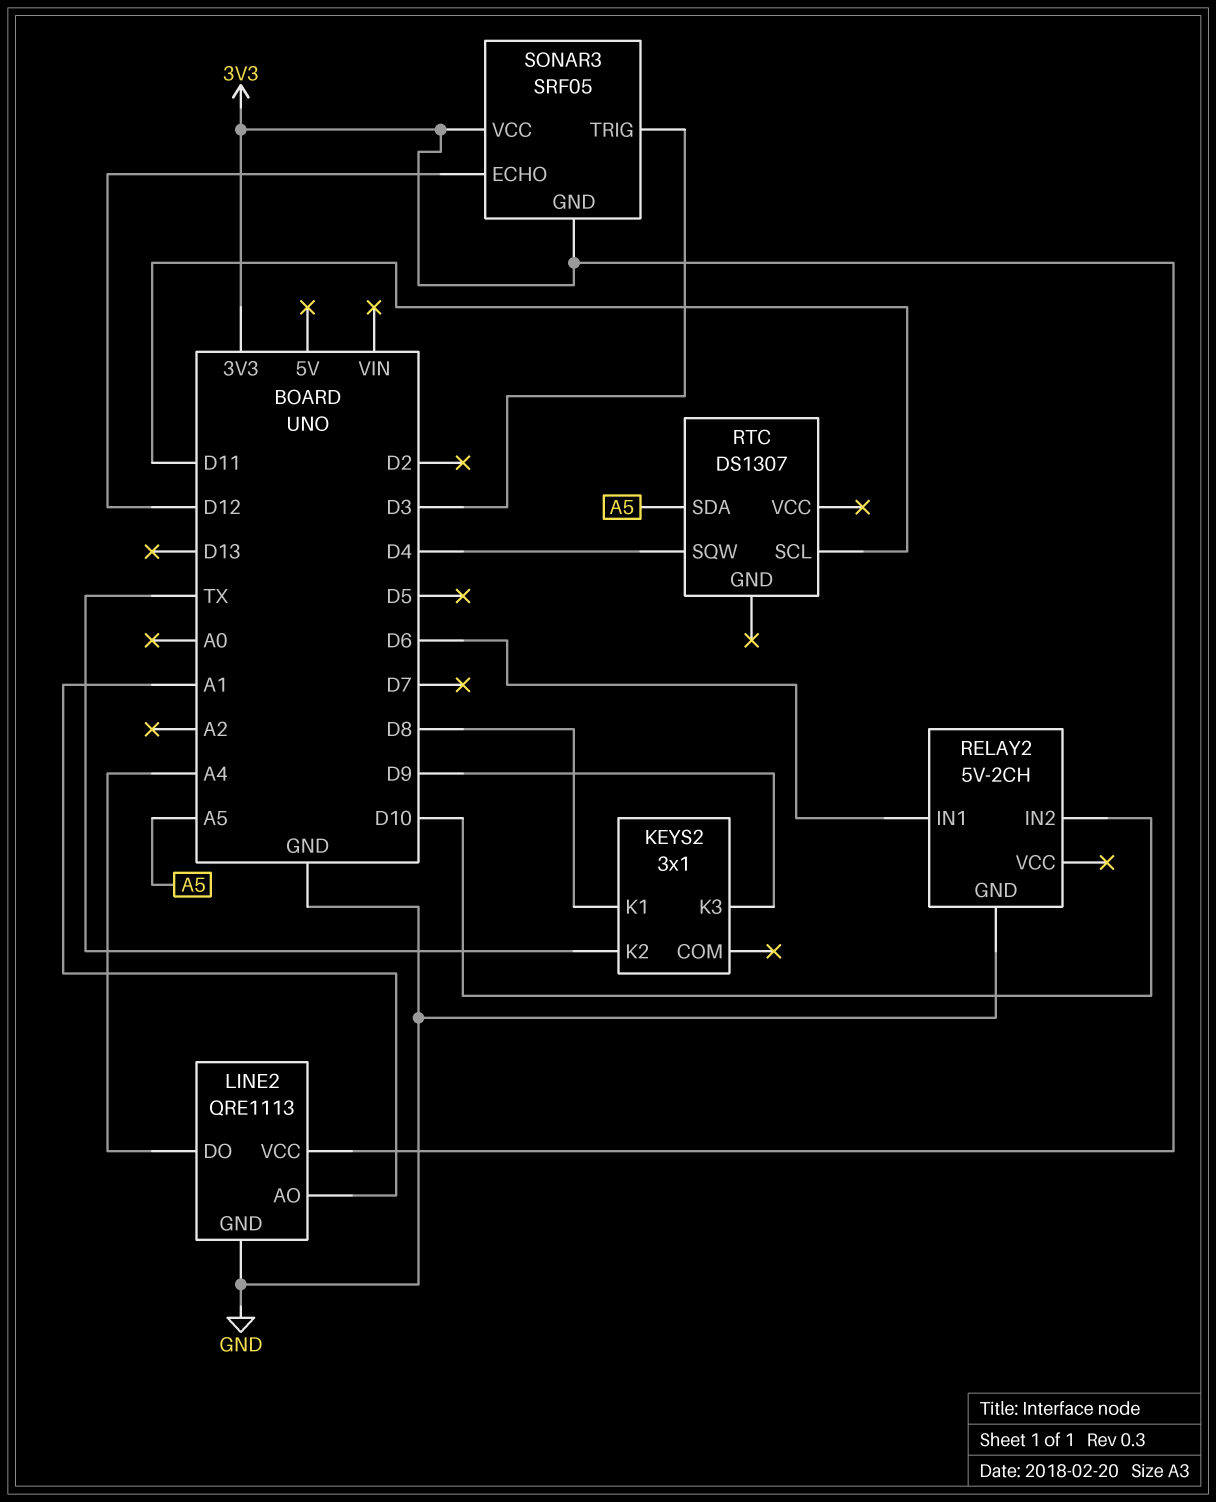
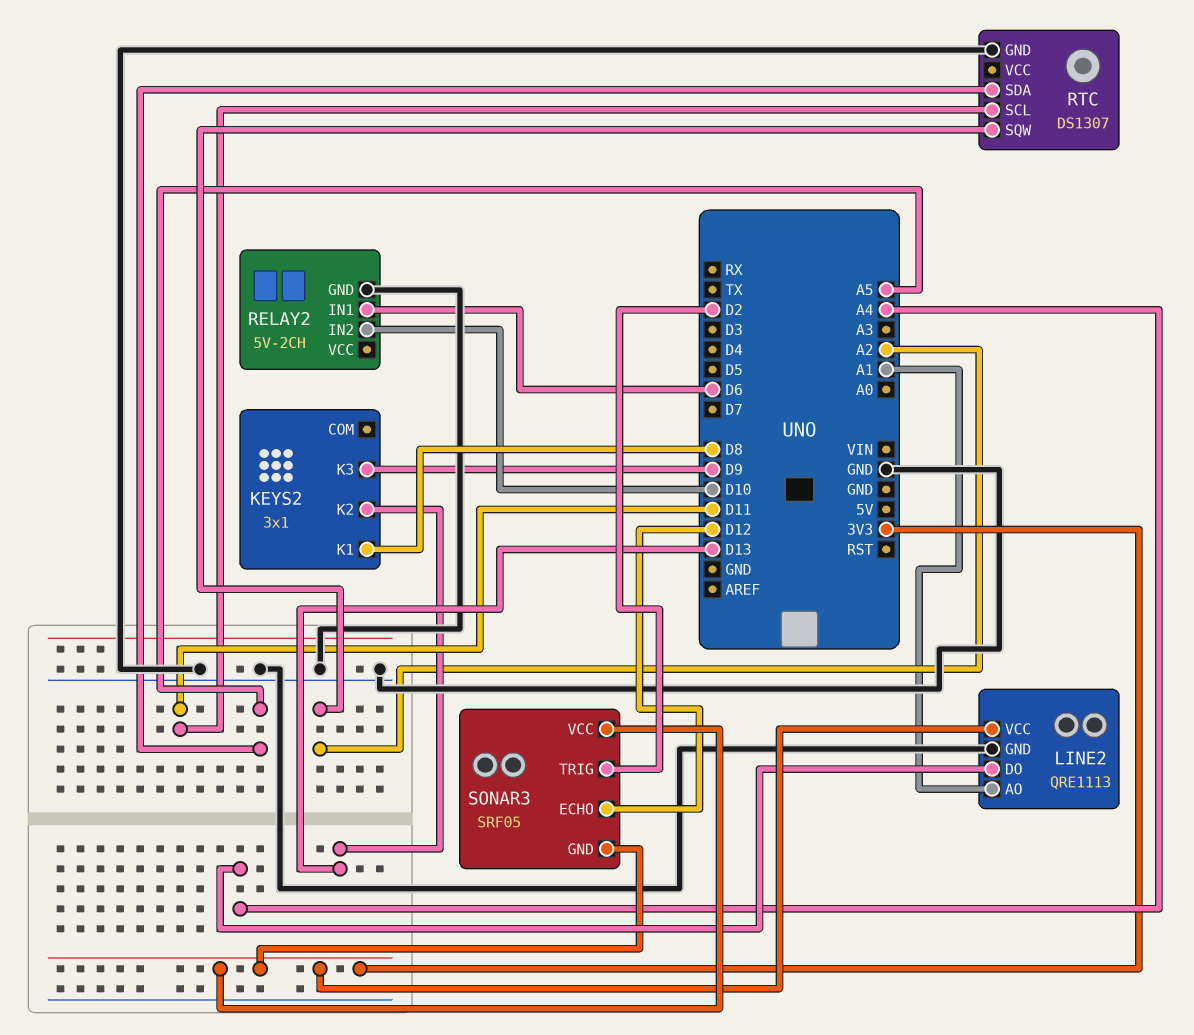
KEYS2 pin K2: TX -> D13
RTC pin GND: none -> GND
RTC pin SQW: D4 -> A2
SONAR3 pin TRIG: D3 -> D2

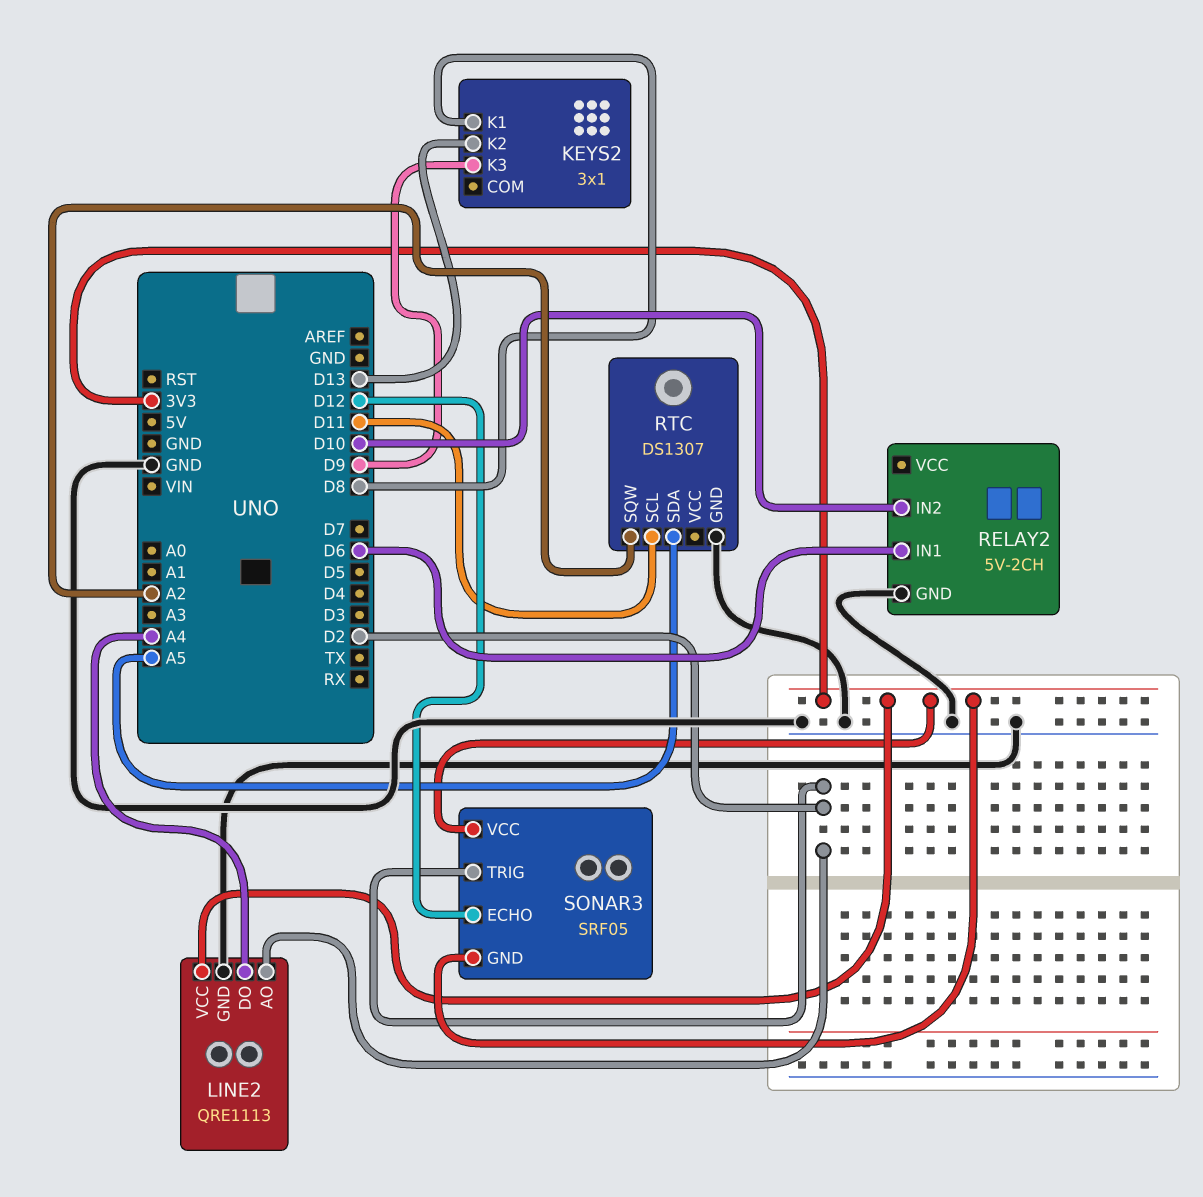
LINE2 pin AO: A1 -> D2

